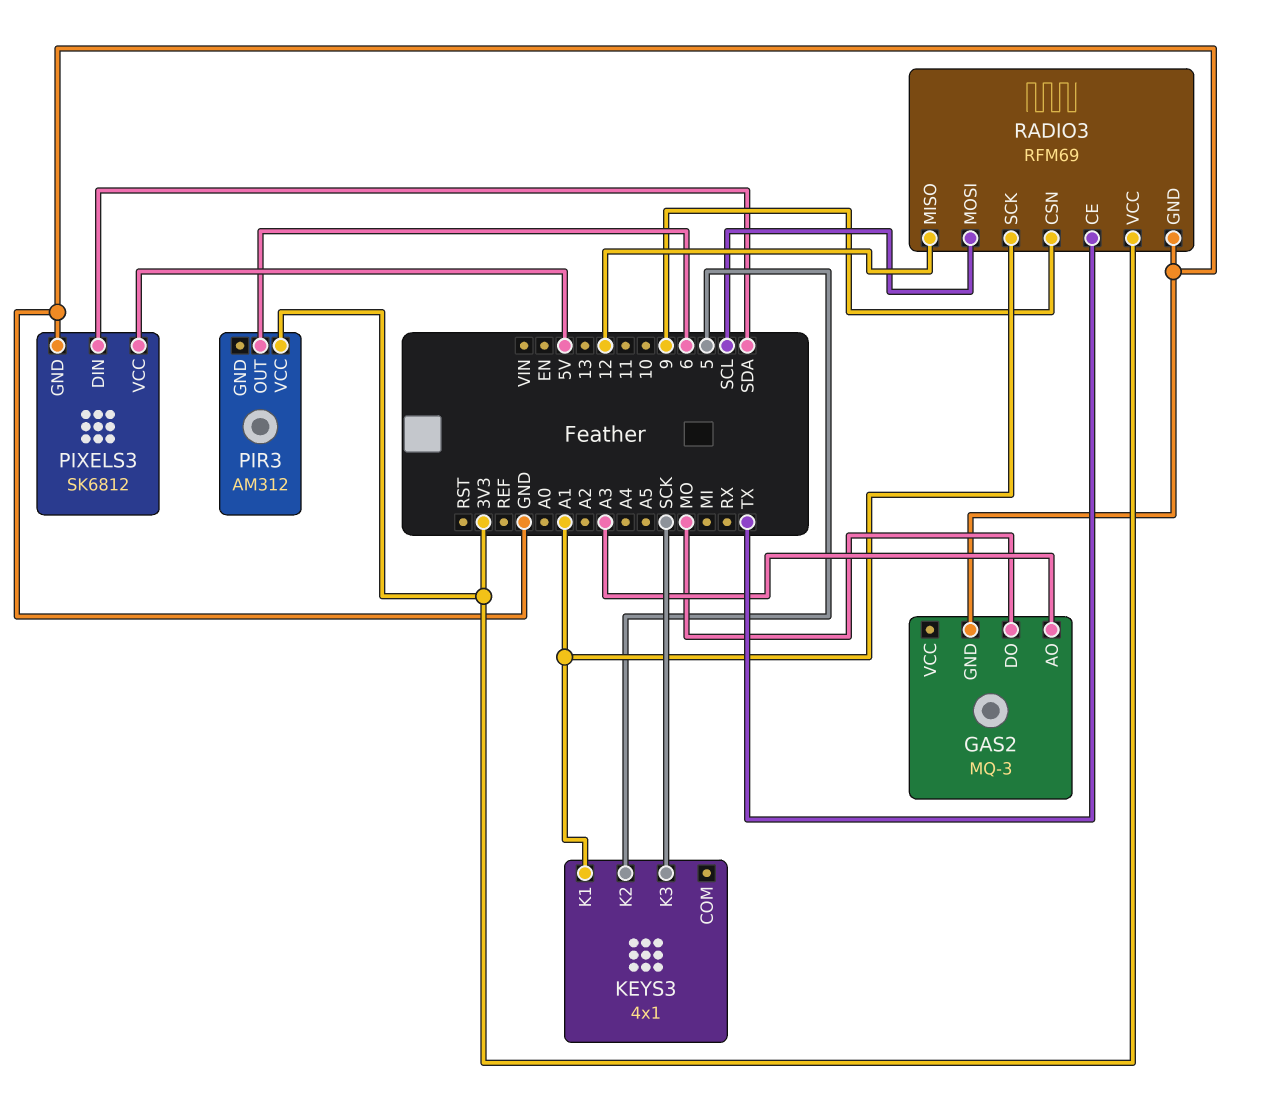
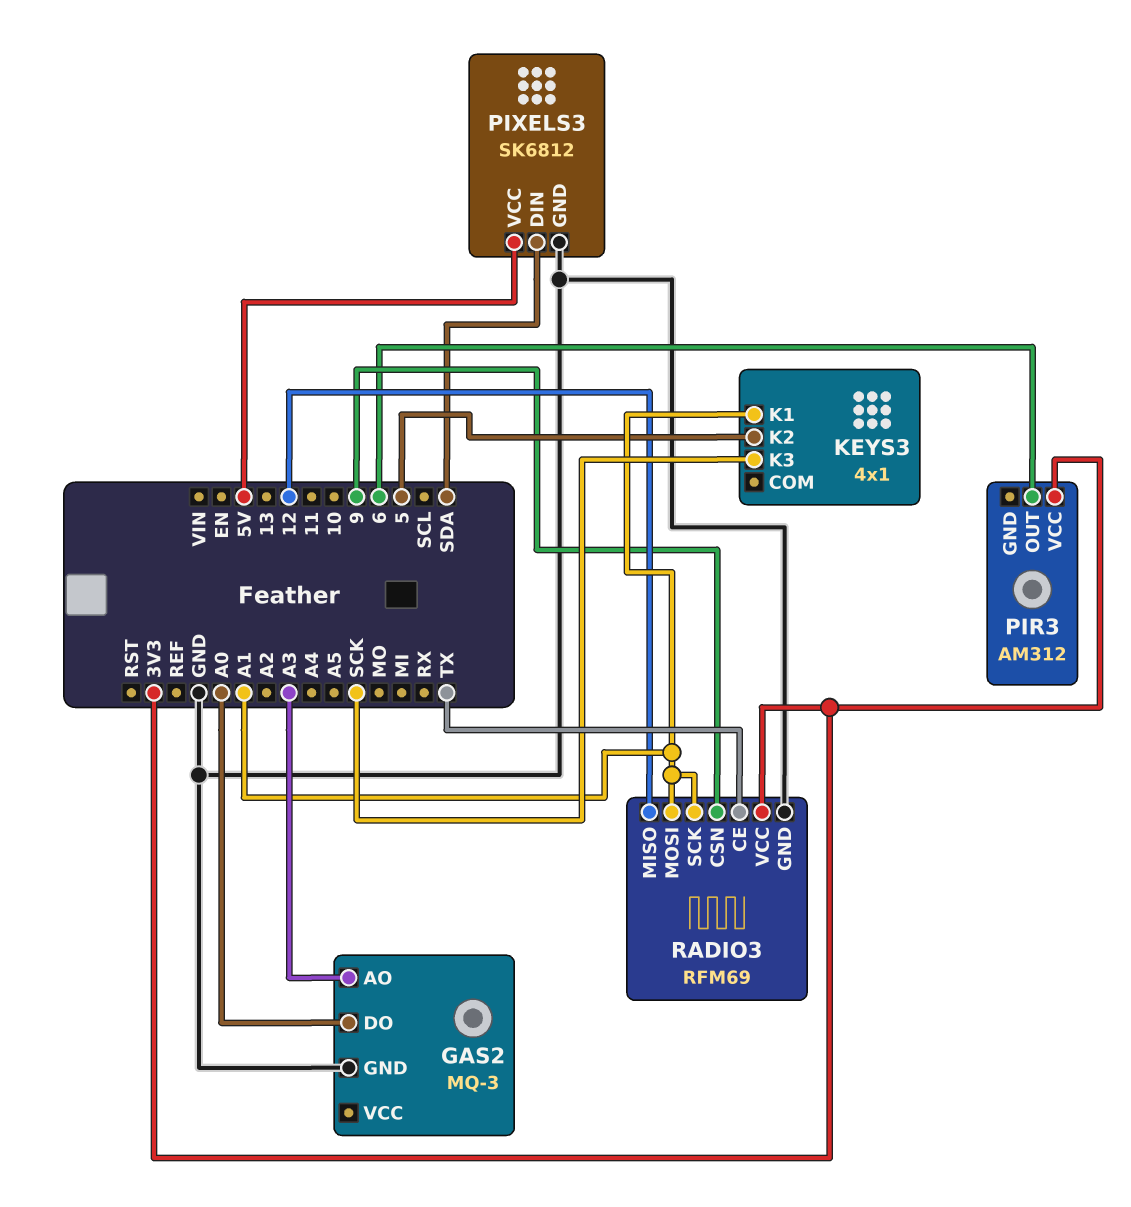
GAS2 pin DO: MO -> A0
RADIO3 pin MOSI: SCL -> A1

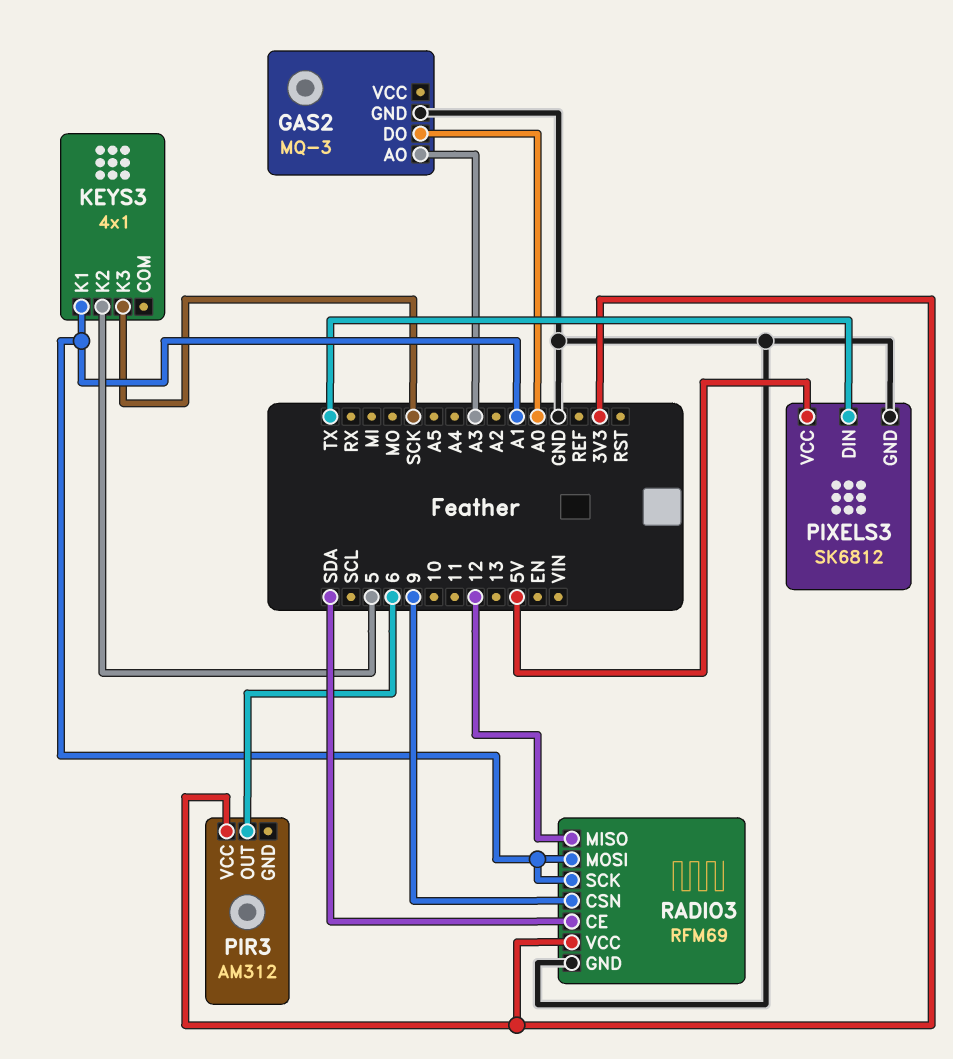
PIXELS3 pin DIN: SDA -> TX
RADIO3 pin CE: TX -> SDA

